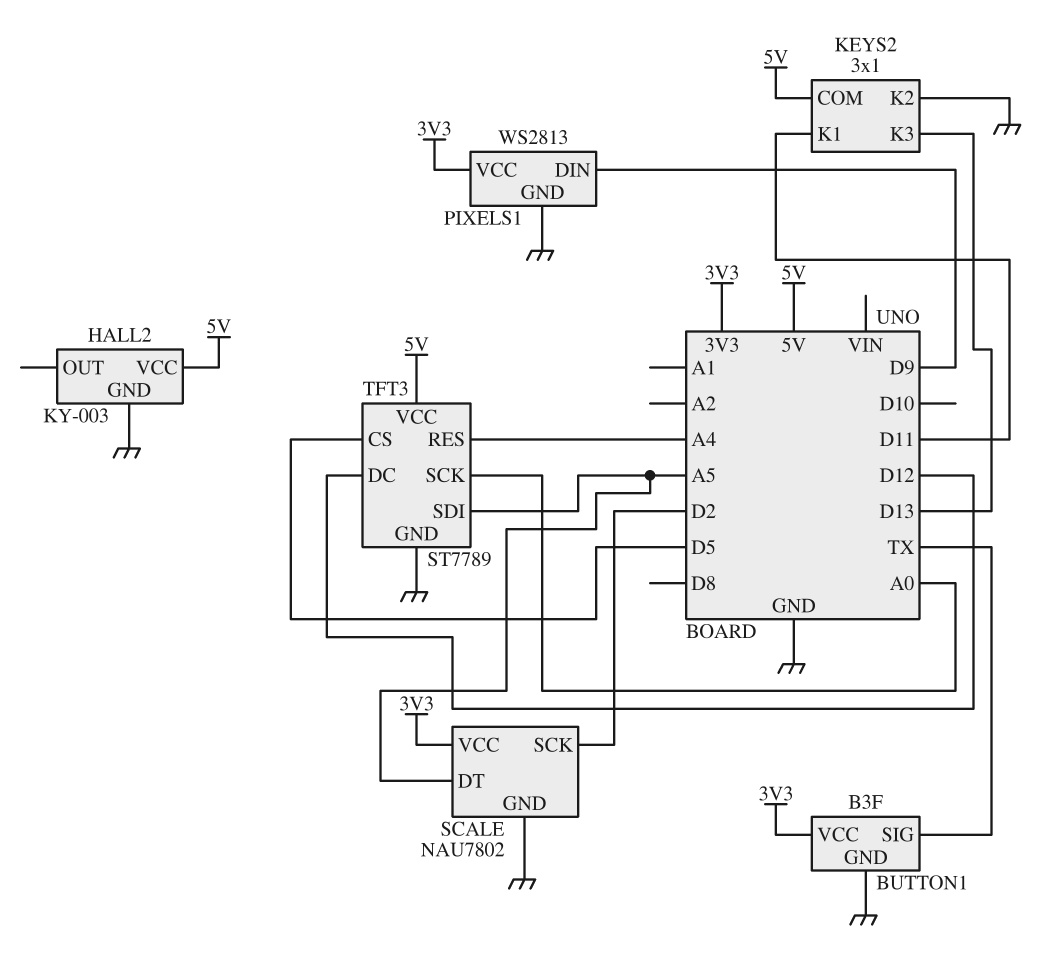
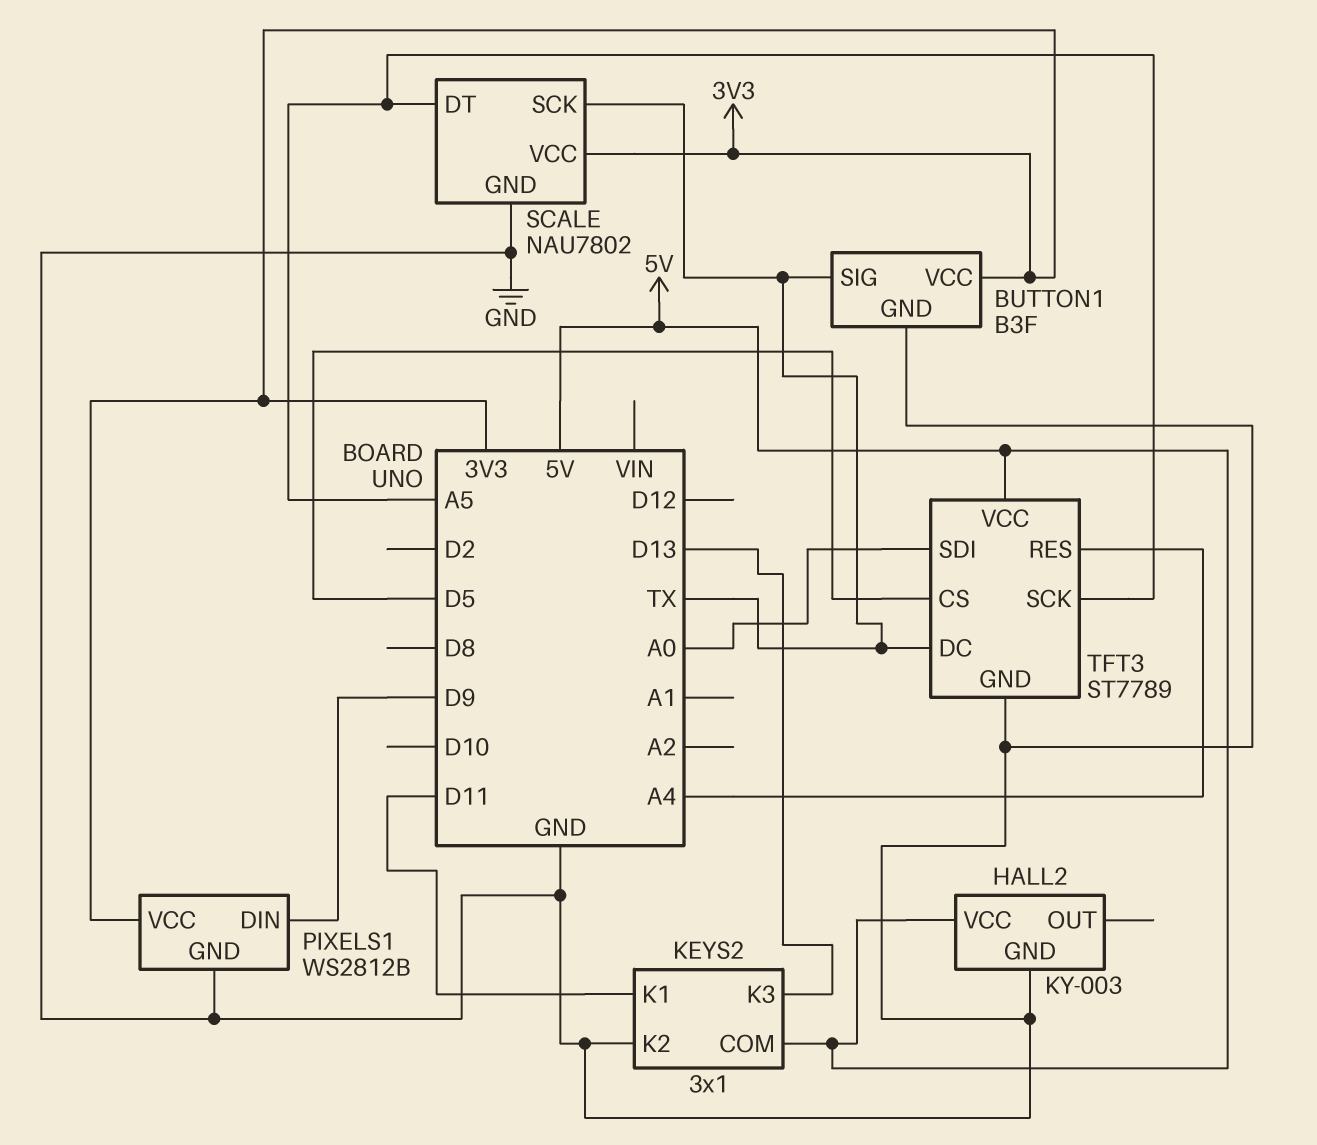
PIXELS1: WS2813 -> WS2812B
SCALE pin SCK: D2 -> TX
TFT3 pin DC: D12 -> TX
TFT3 pin SCK: A0 -> A5
TFT3 pin SDI: A5 -> A0

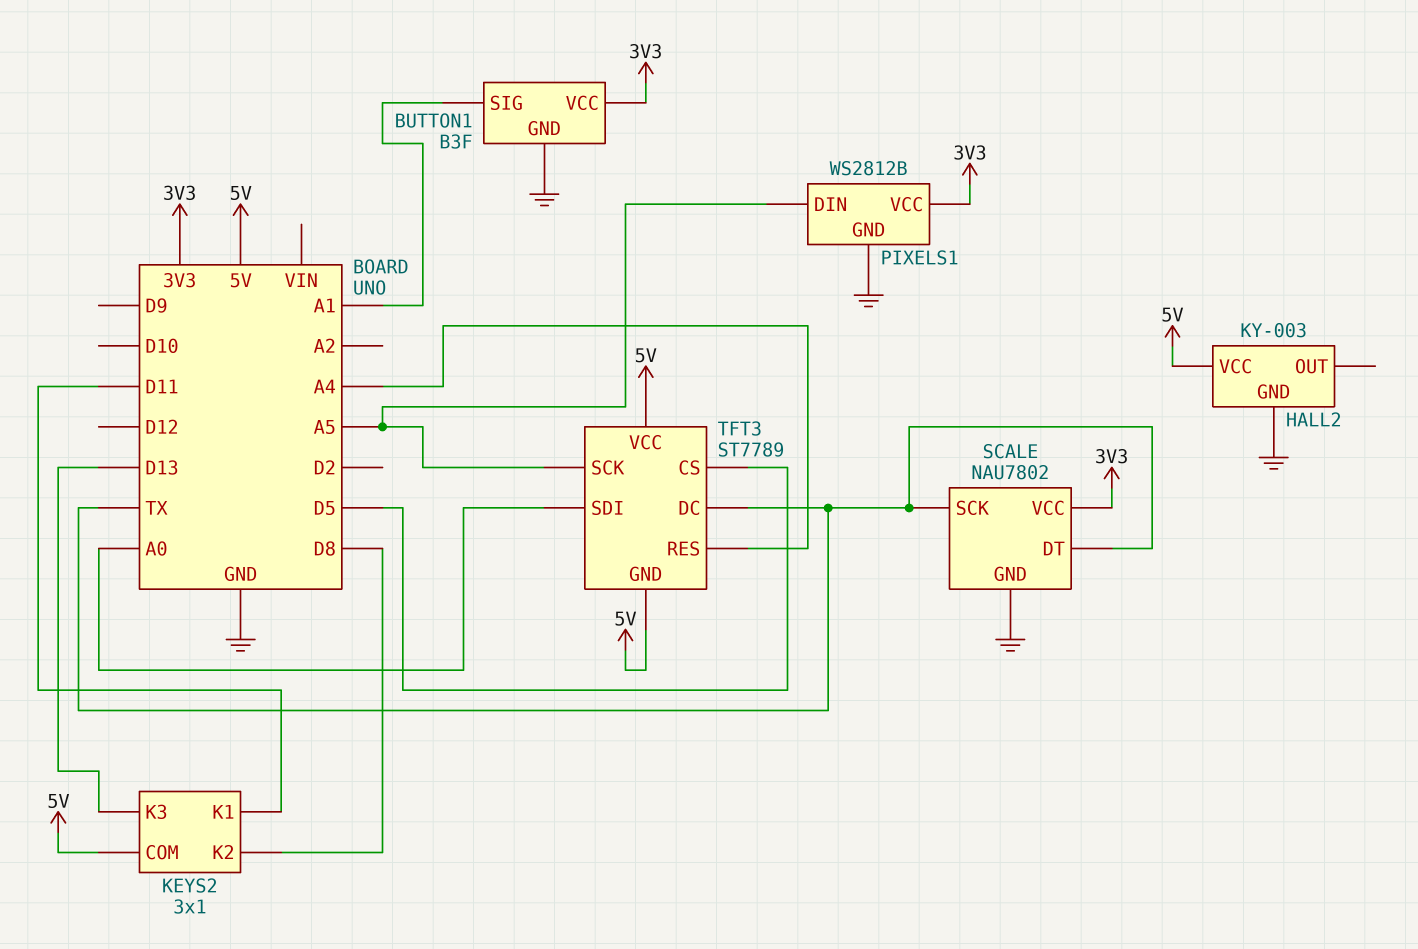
BUTTON1 pin SIG: TX -> A1
KEYS2 pin K2: GND -> D8
PIXELS1 pin DIN: D9 -> A5
SCALE pin DT: A5 -> TX
TFT3 pin GND: GND -> 5V

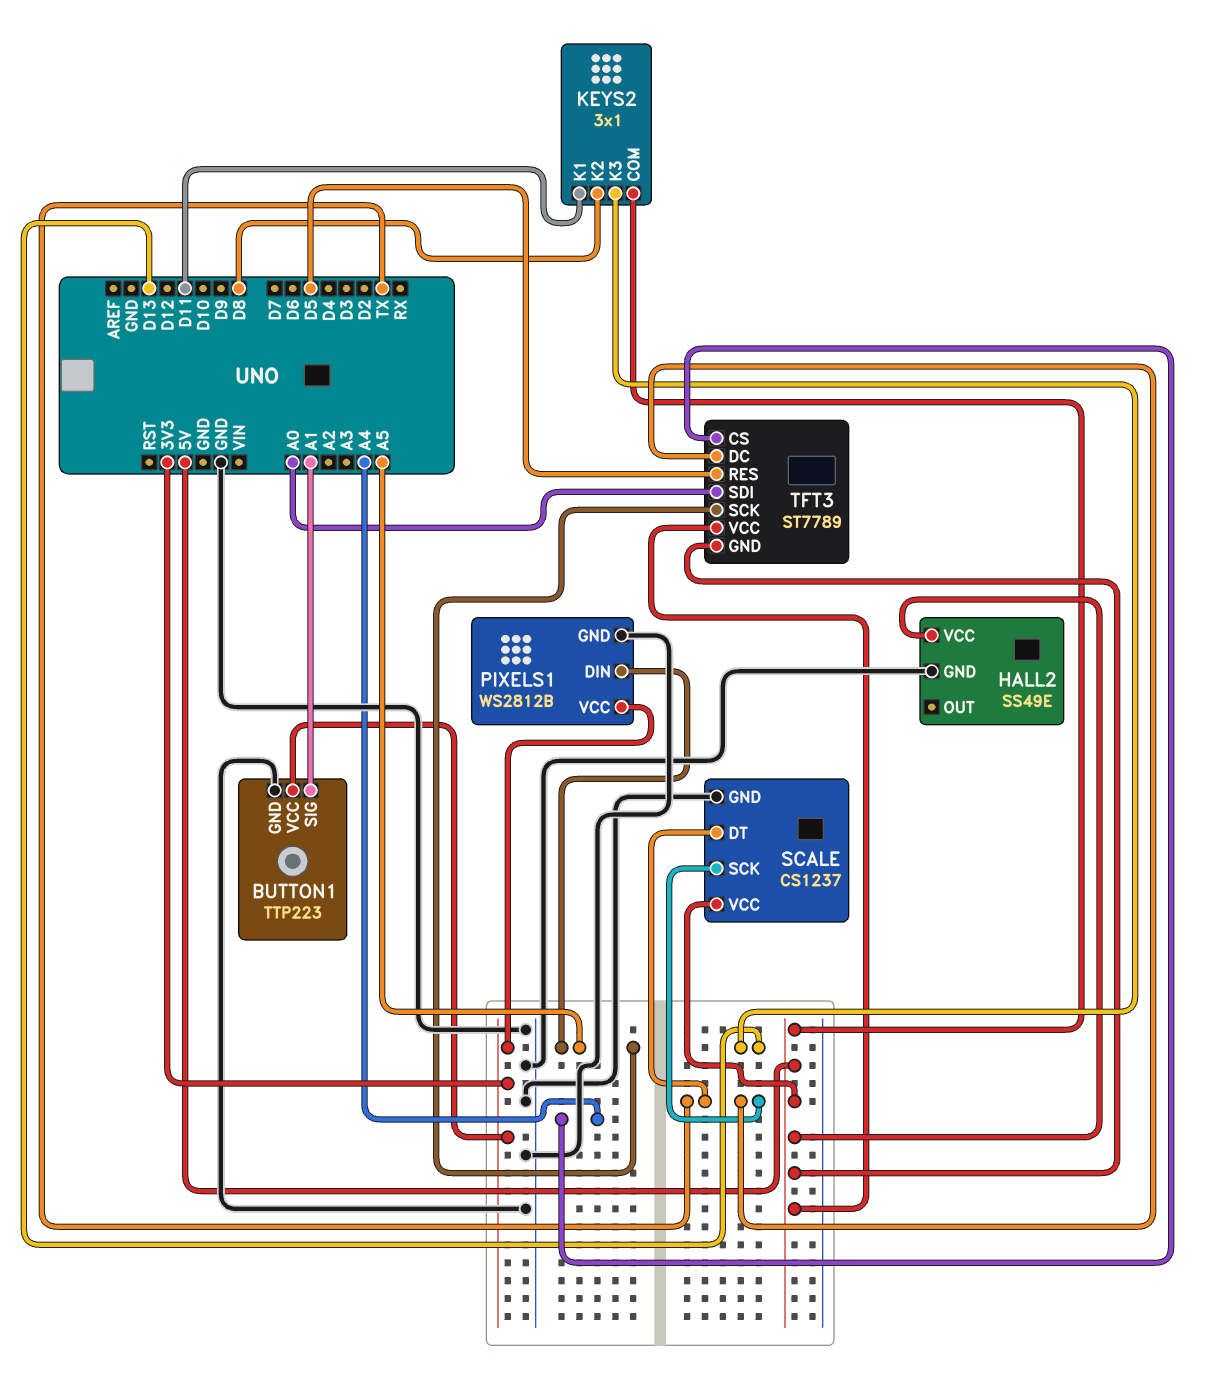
BUTTON1: B3F -> TTP223
HALL2: KY-003 -> SS49E
SCALE: NAU7802 -> CS1237
SCALE pin VCC: 3V3 -> 5V
TFT3 pin CS: D5 -> A4
TFT3 pin RES: A4 -> D5

